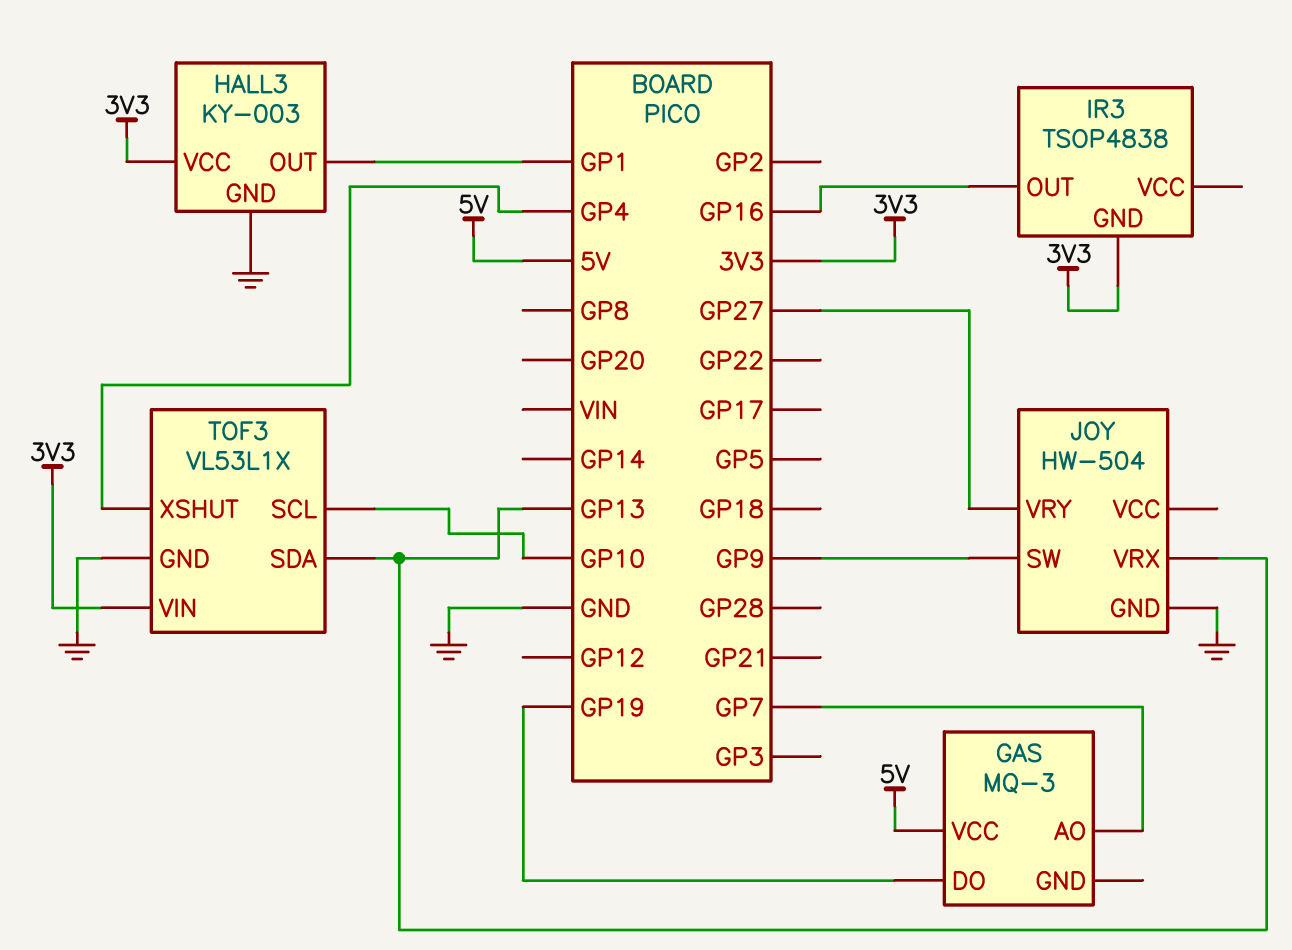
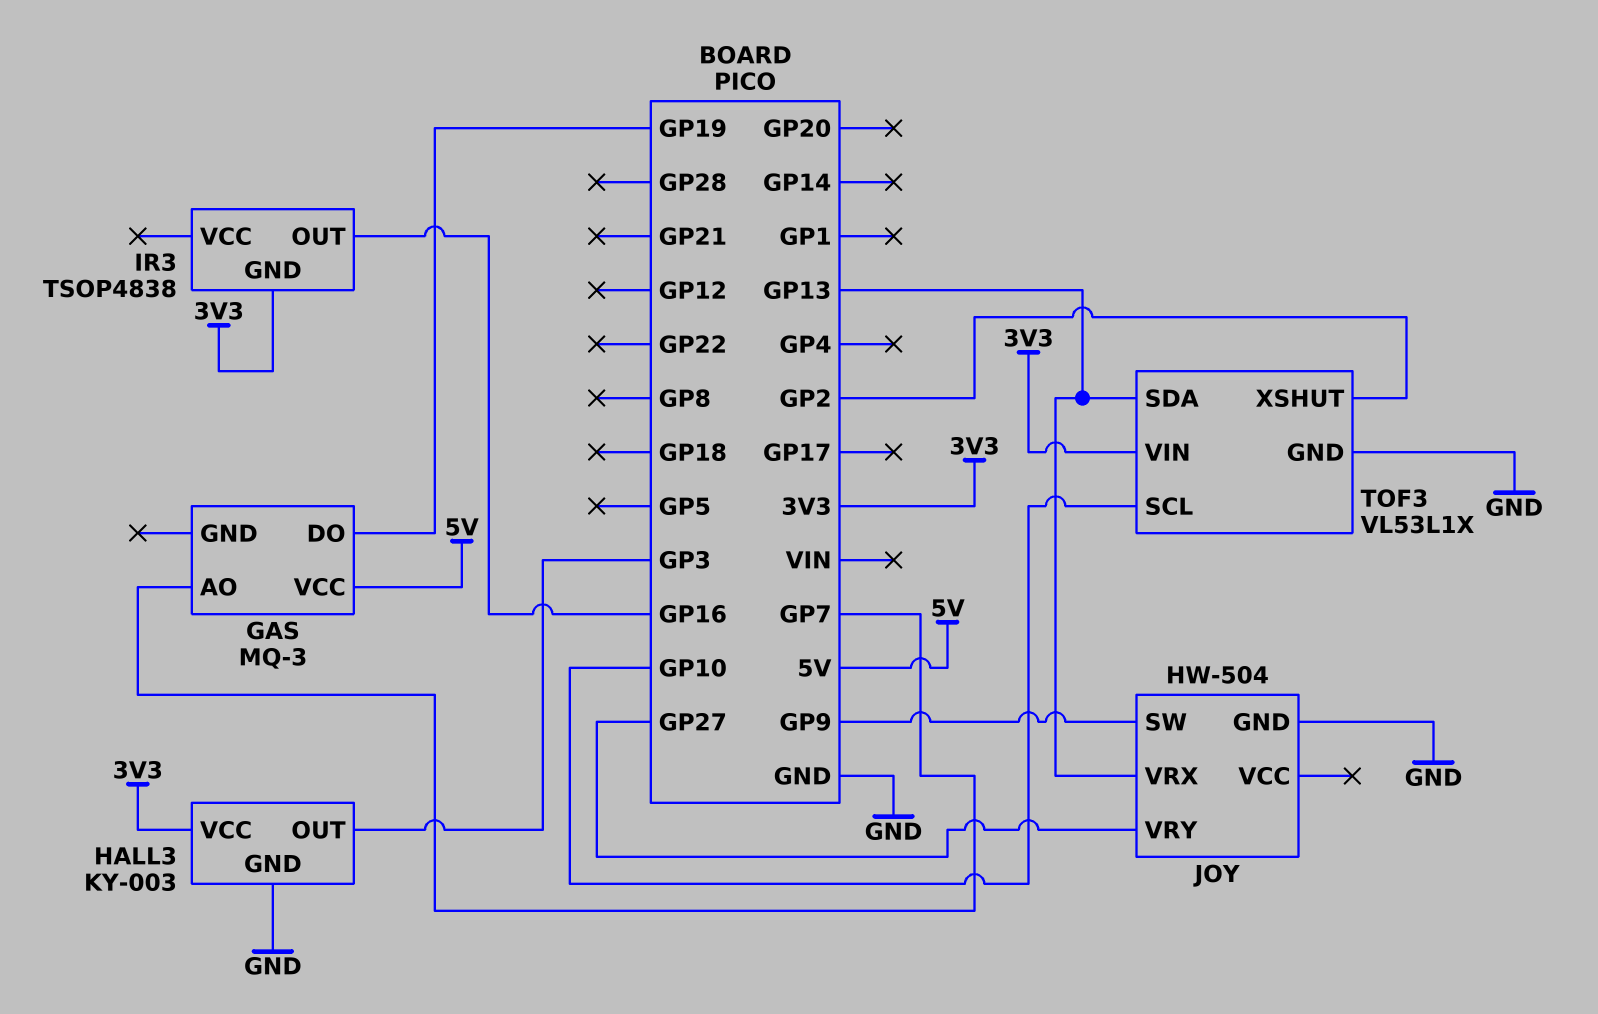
HALL3 pin OUT: GP1 -> GP3
TOF3 pin XSHUT: GP4 -> GP2

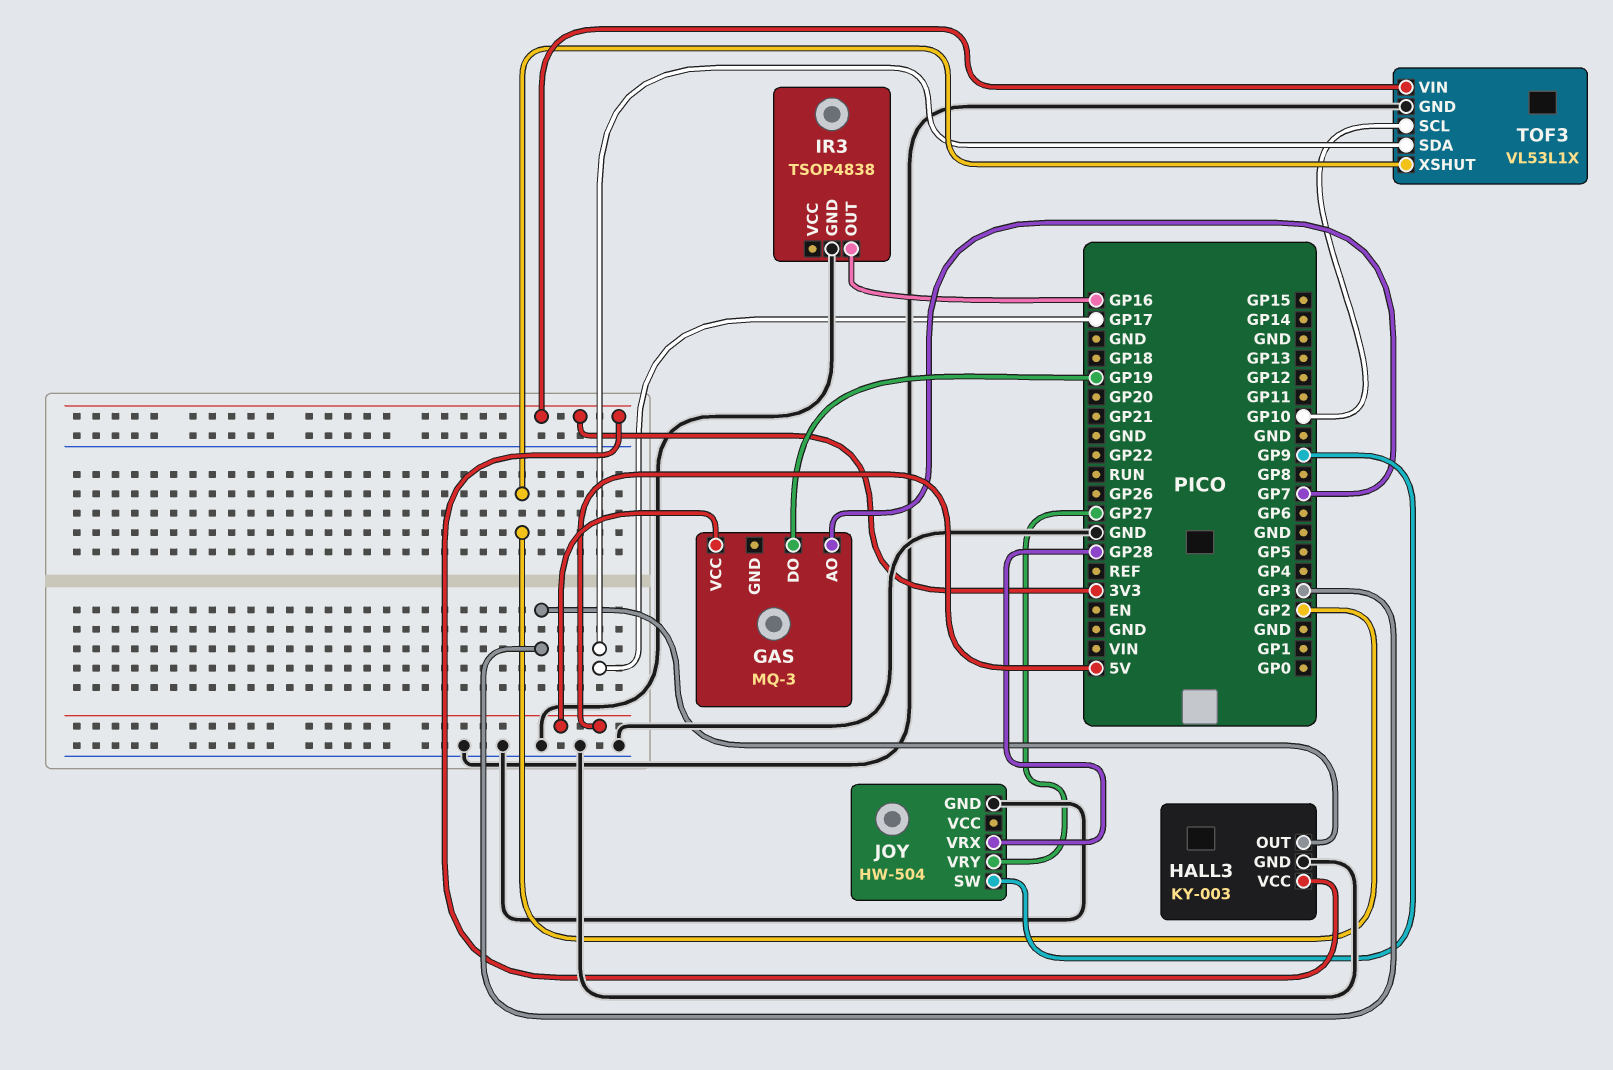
IR3 pin GND: 3V3 -> GND
JOY pin VRX: GP13 -> GP28
TOF3 pin SDA: GP13 -> GP17

